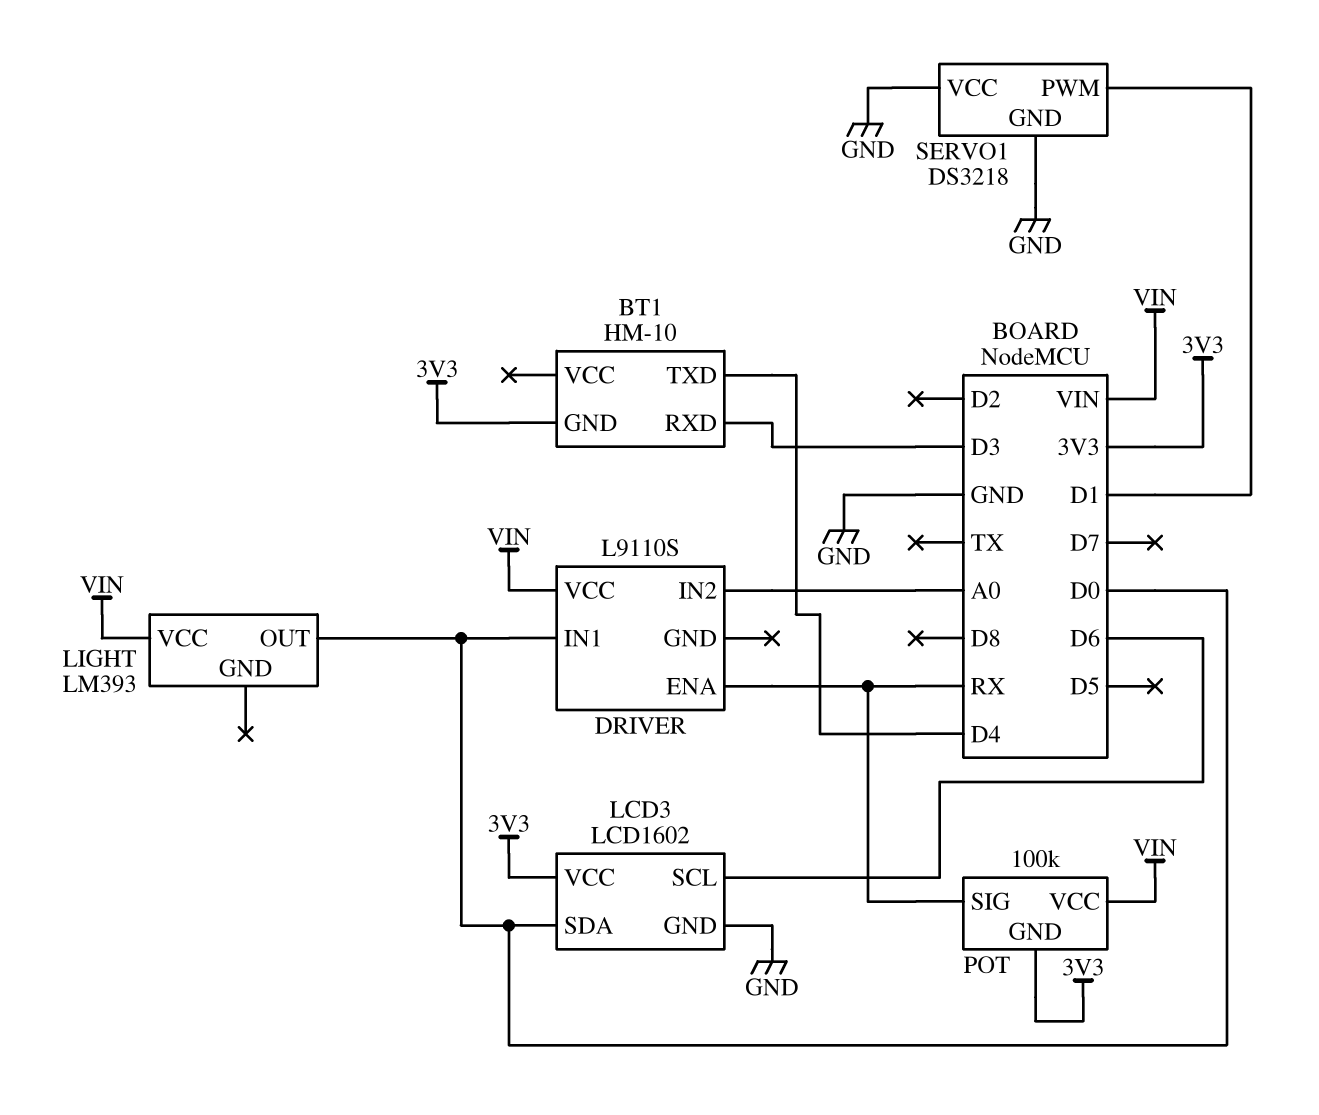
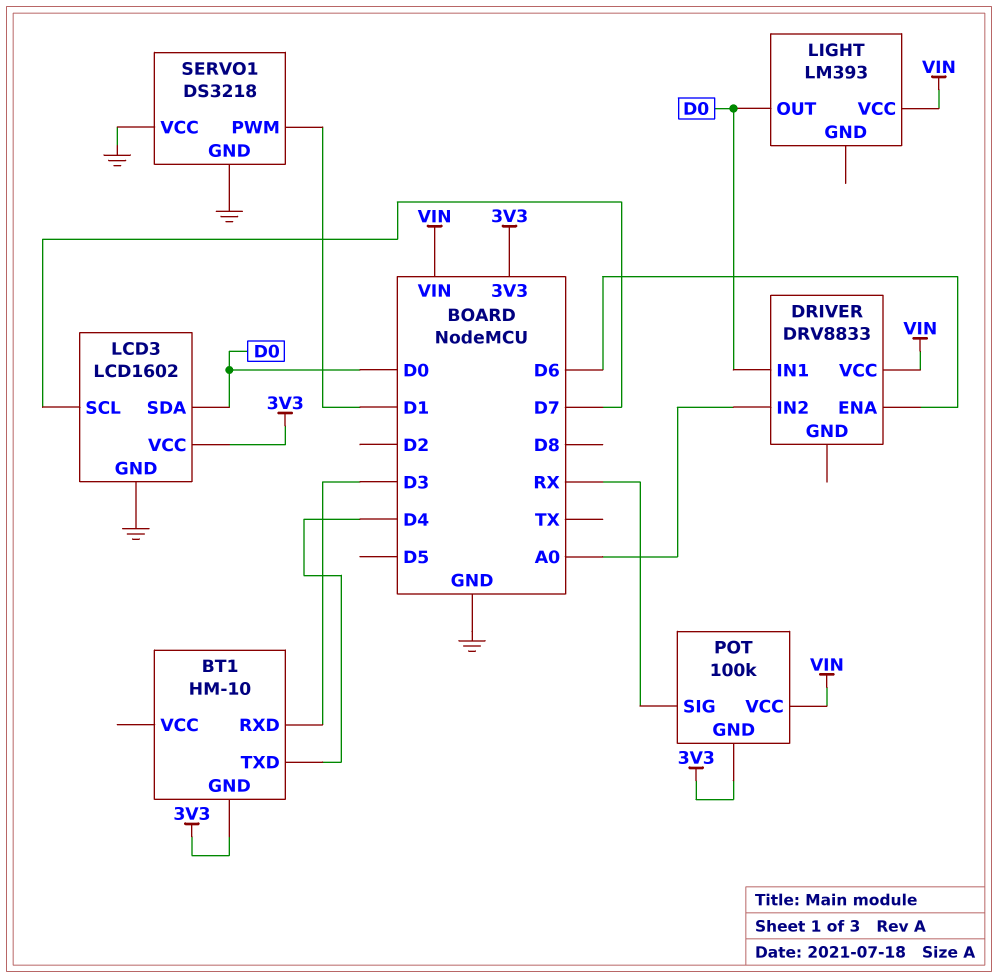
DRIVER: L9110S -> DRV8833
DRIVER pin ENA: RX -> D6
LCD3 pin SCL: D6 -> D7

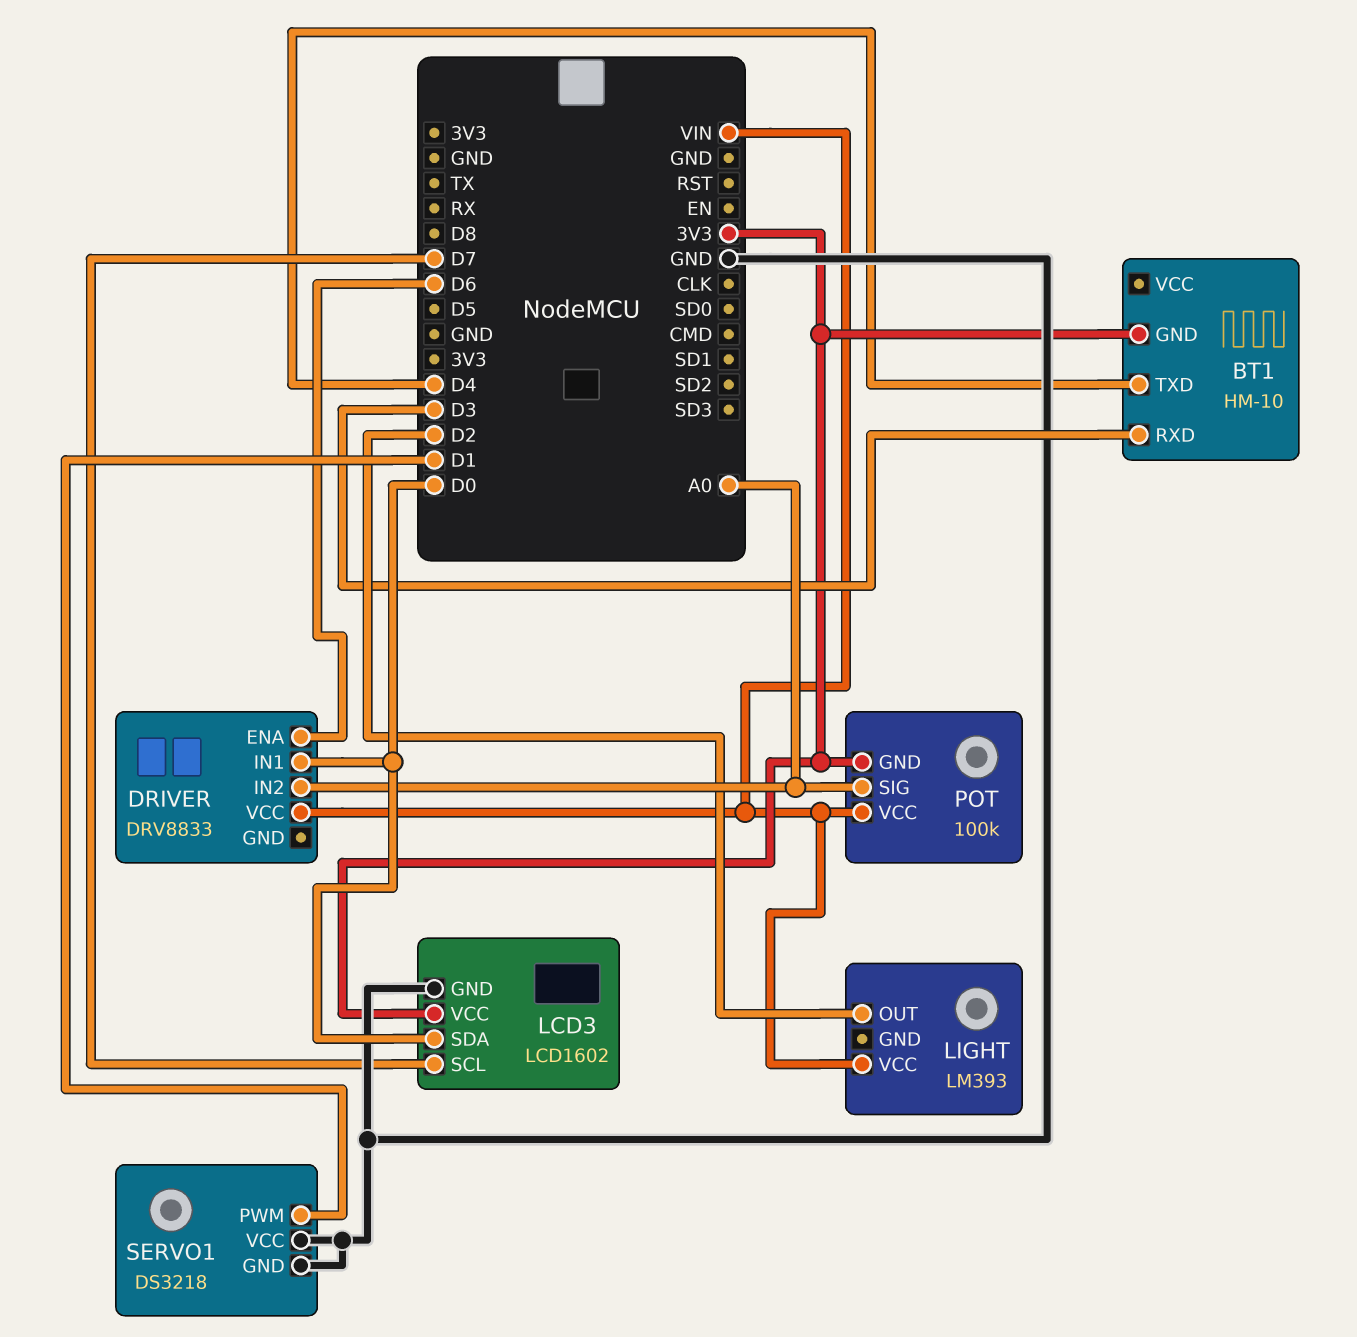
LIGHT pin OUT: D0 -> D2
POT pin SIG: RX -> A0

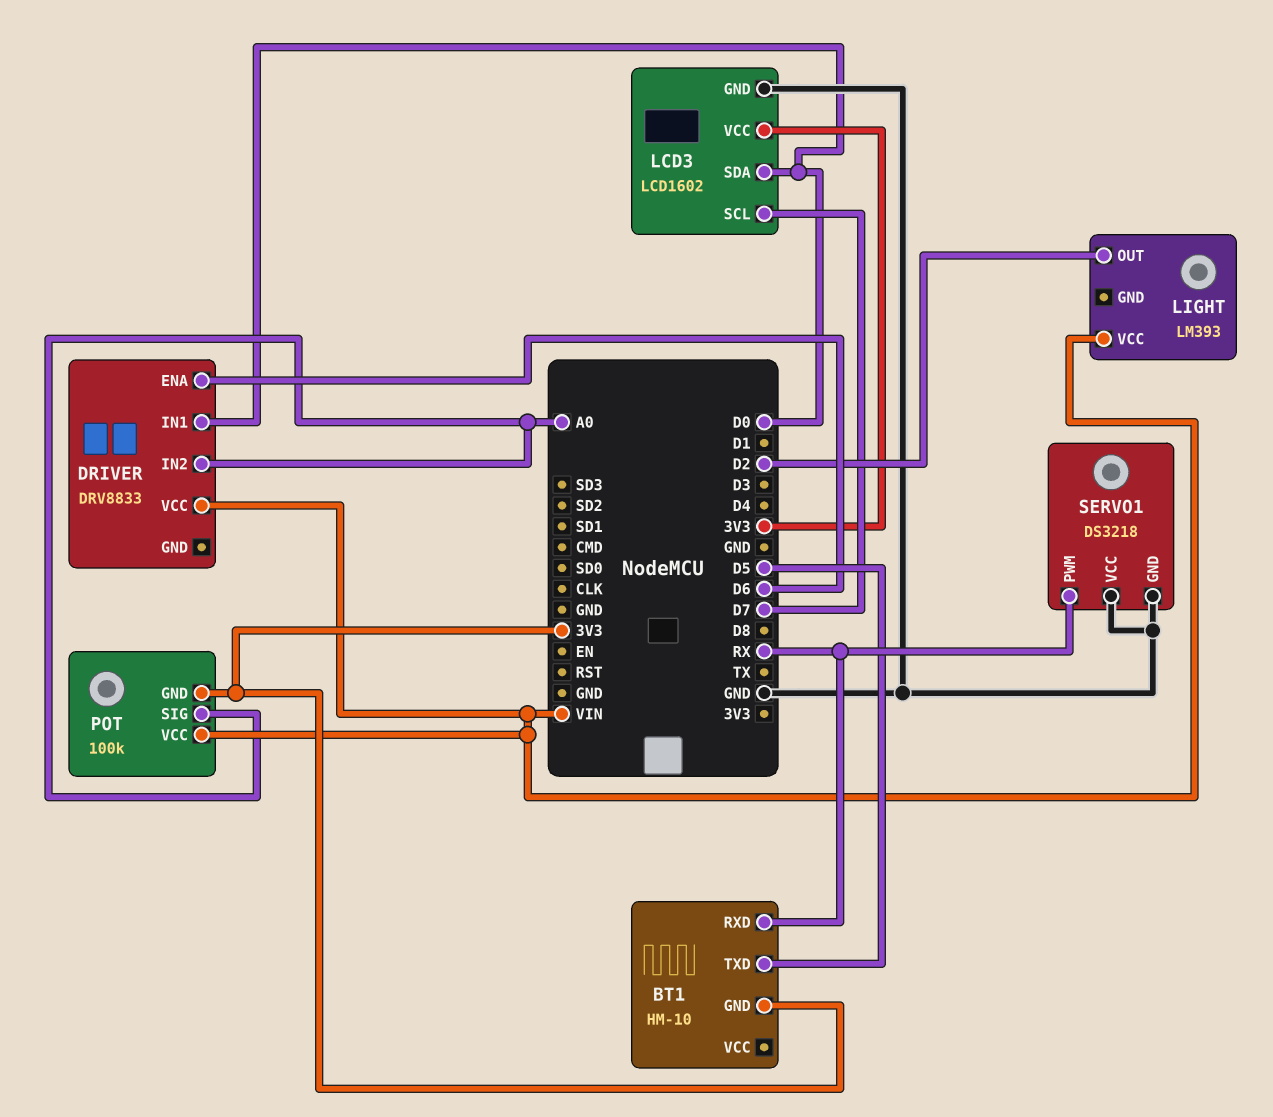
BT1 pin RXD: D3 -> RX
BT1 pin TXD: D4 -> D5
SERVO1 pin PWM: D1 -> RX

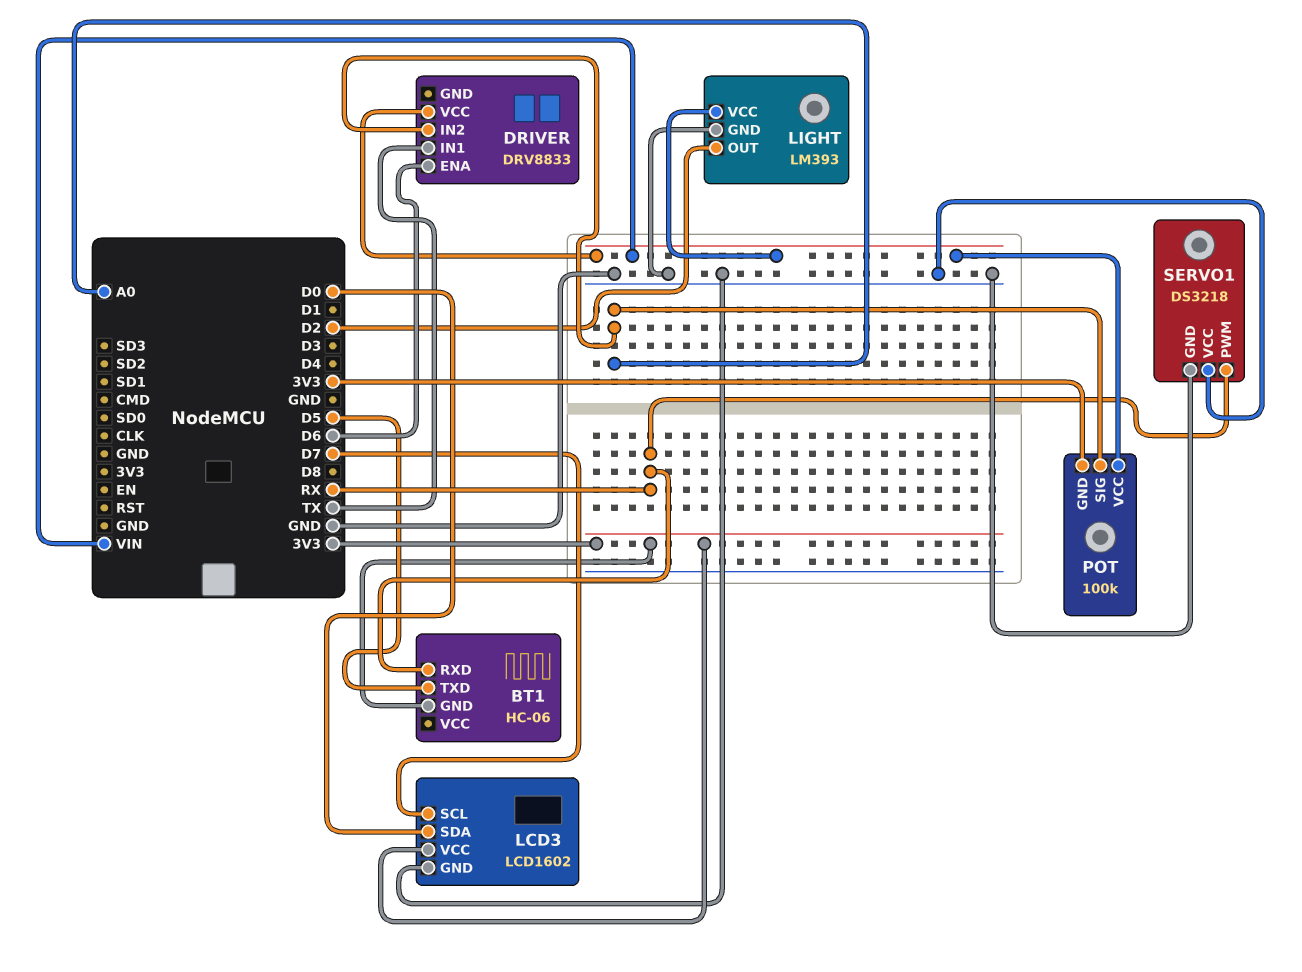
BT1: HM-10 -> HC-06
DRIVER pin IN1: D0 -> TX
LIGHT pin GND: none -> GND

